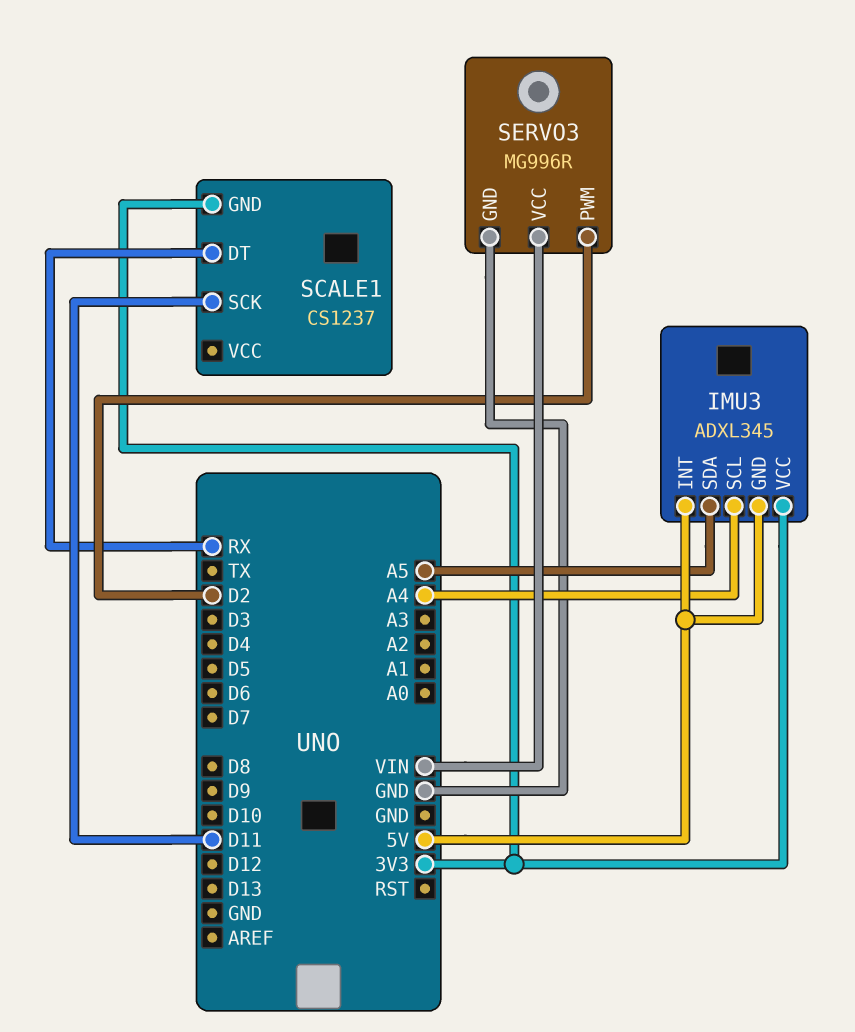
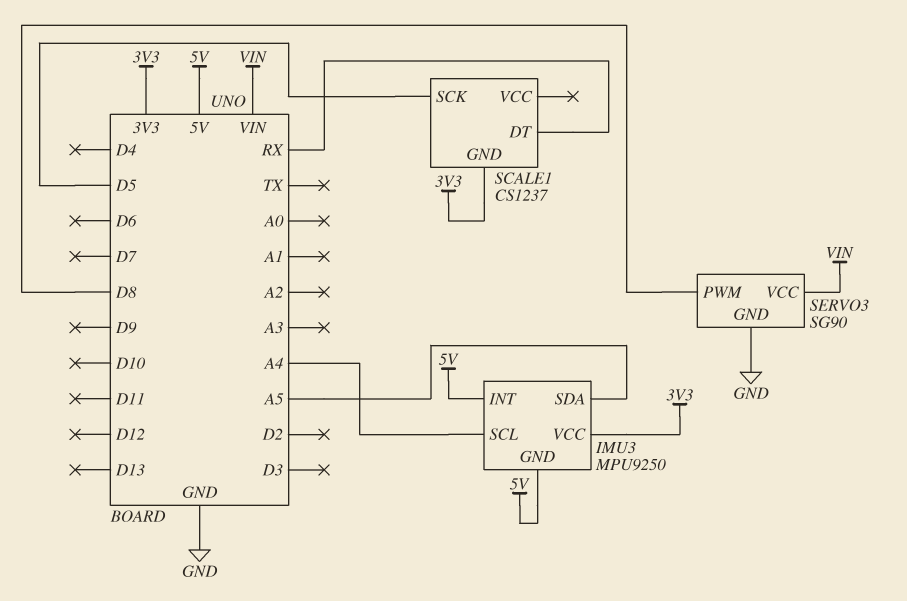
IMU3: ADXL345 -> MPU9250
SCALE1 pin SCK: D11 -> D5
SERVO3: MG996R -> SG90
SERVO3 pin PWM: D2 -> D8

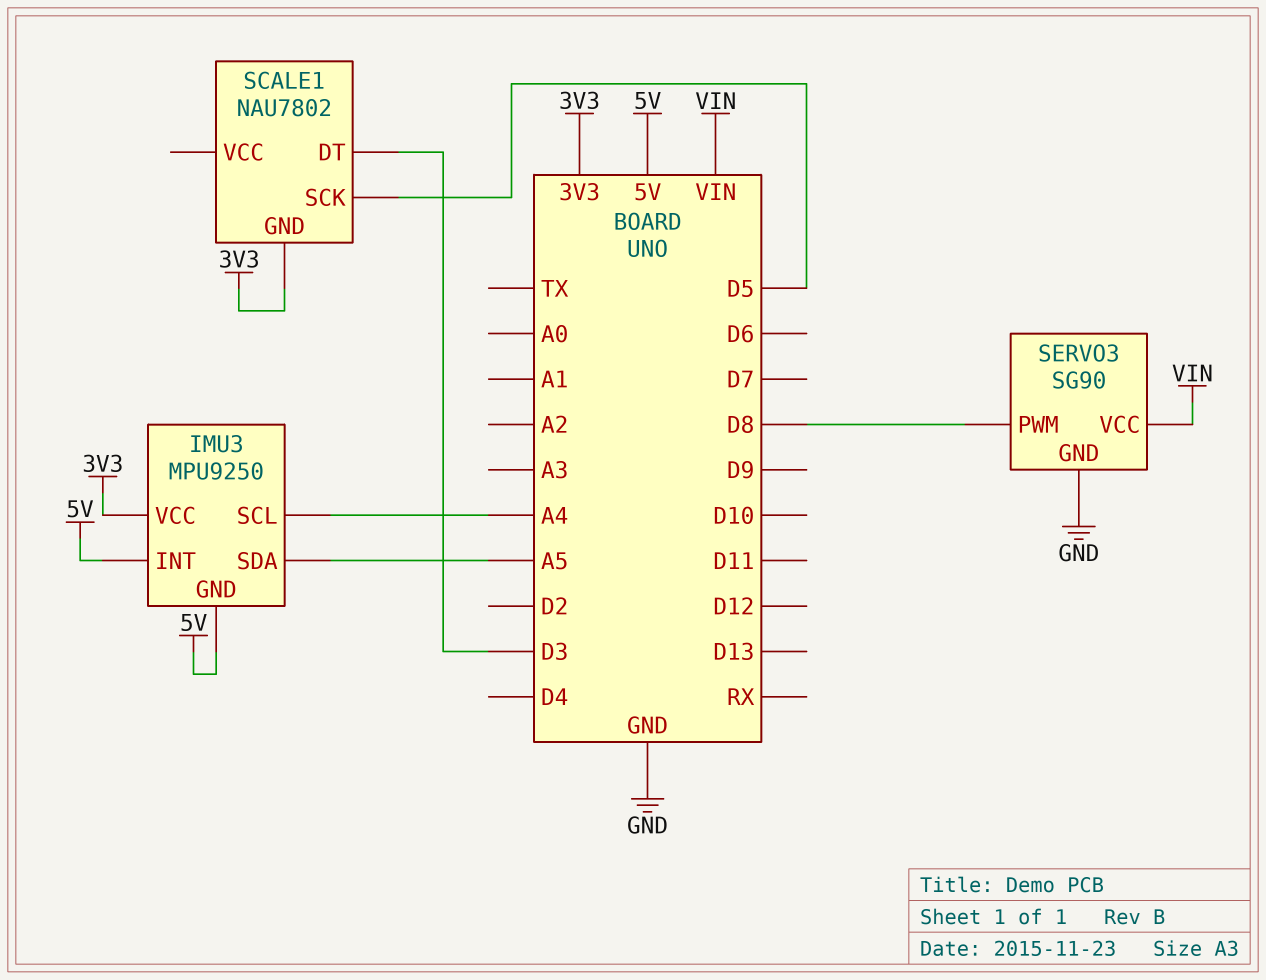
SCALE1: CS1237 -> NAU7802
SCALE1 pin DT: RX -> D3

